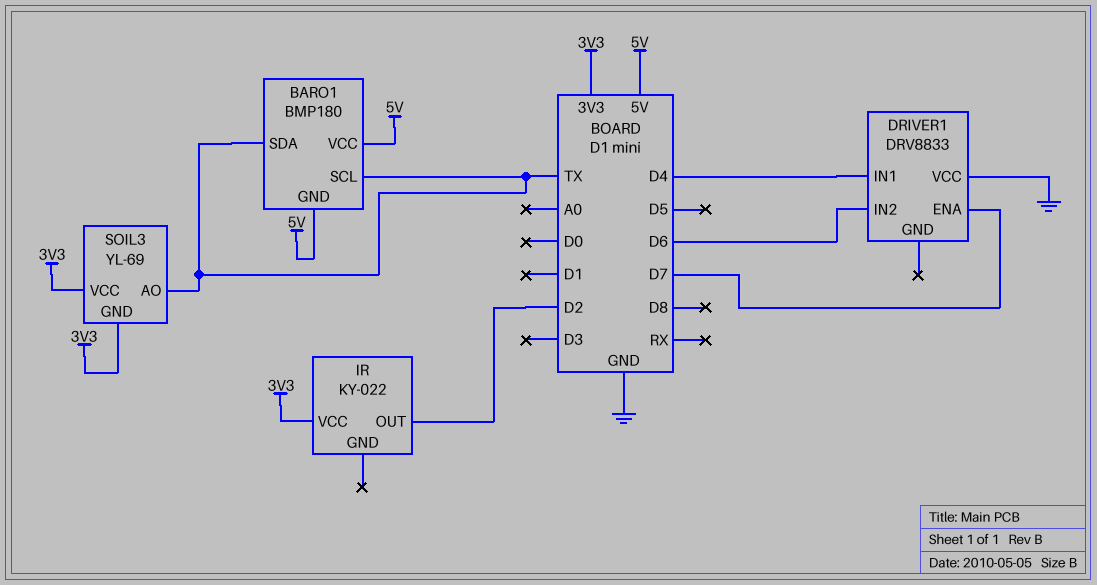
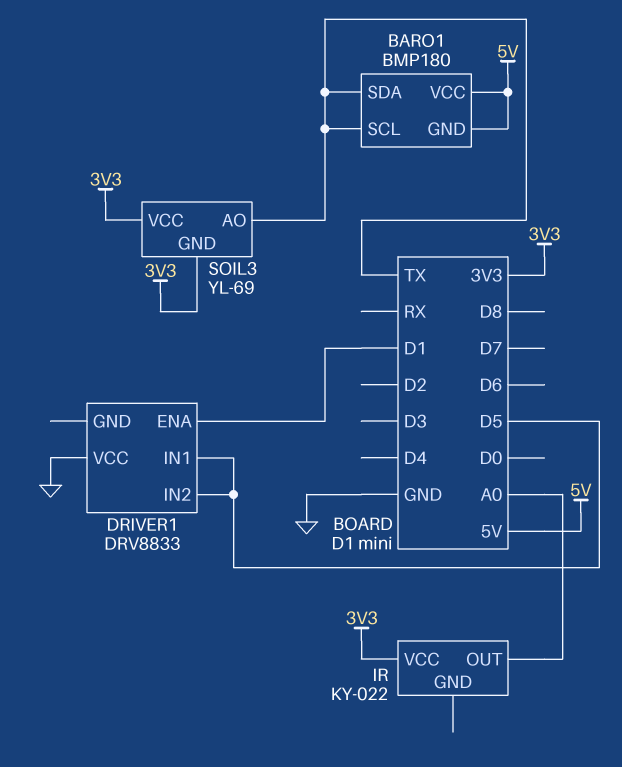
DRIVER1 pin ENA: D7 -> D1
DRIVER1 pin IN1: D4 -> D5
DRIVER1 pin IN2: D6 -> D5
IR pin OUT: D2 -> A0

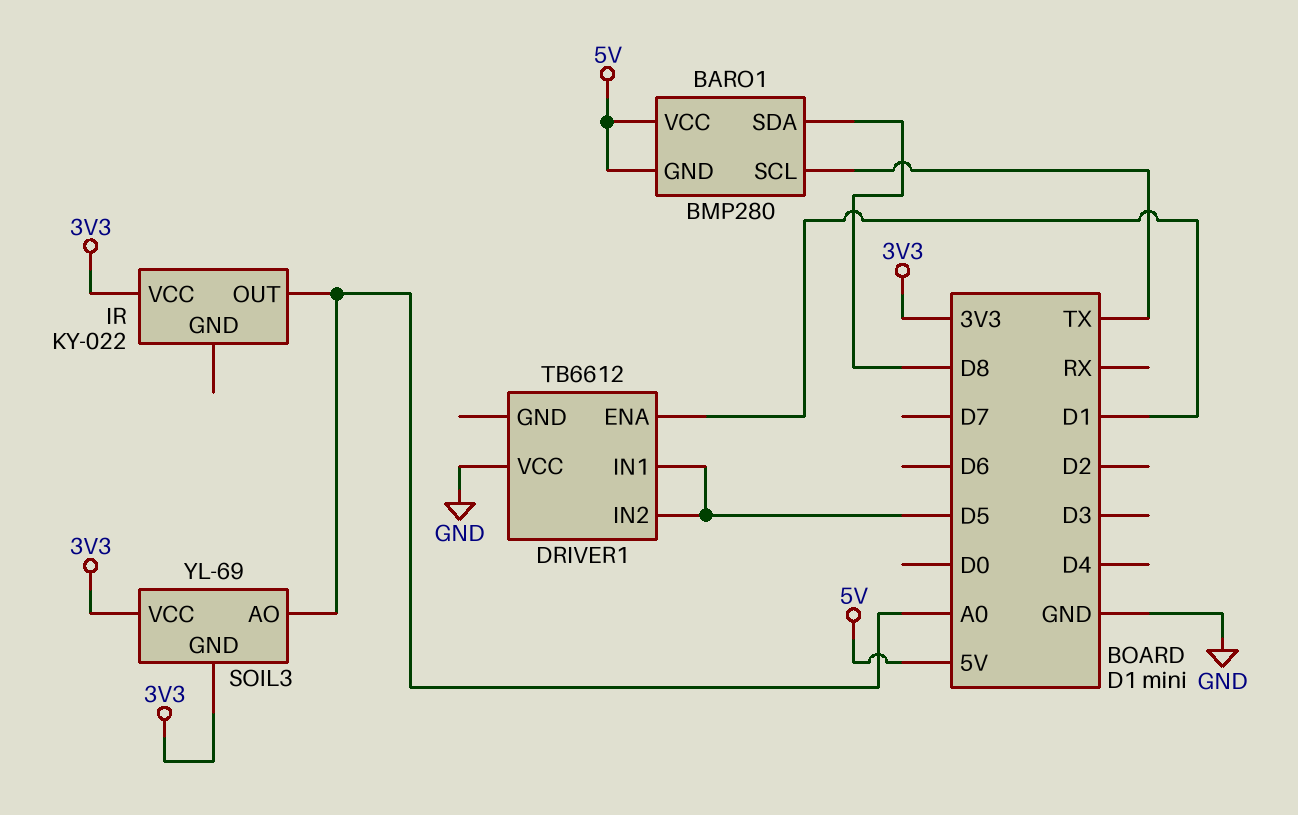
BARO1: BMP180 -> BMP280
BARO1 pin SDA: TX -> D8
DRIVER1: DRV8833 -> TB6612
SOIL3 pin AO: TX -> A0

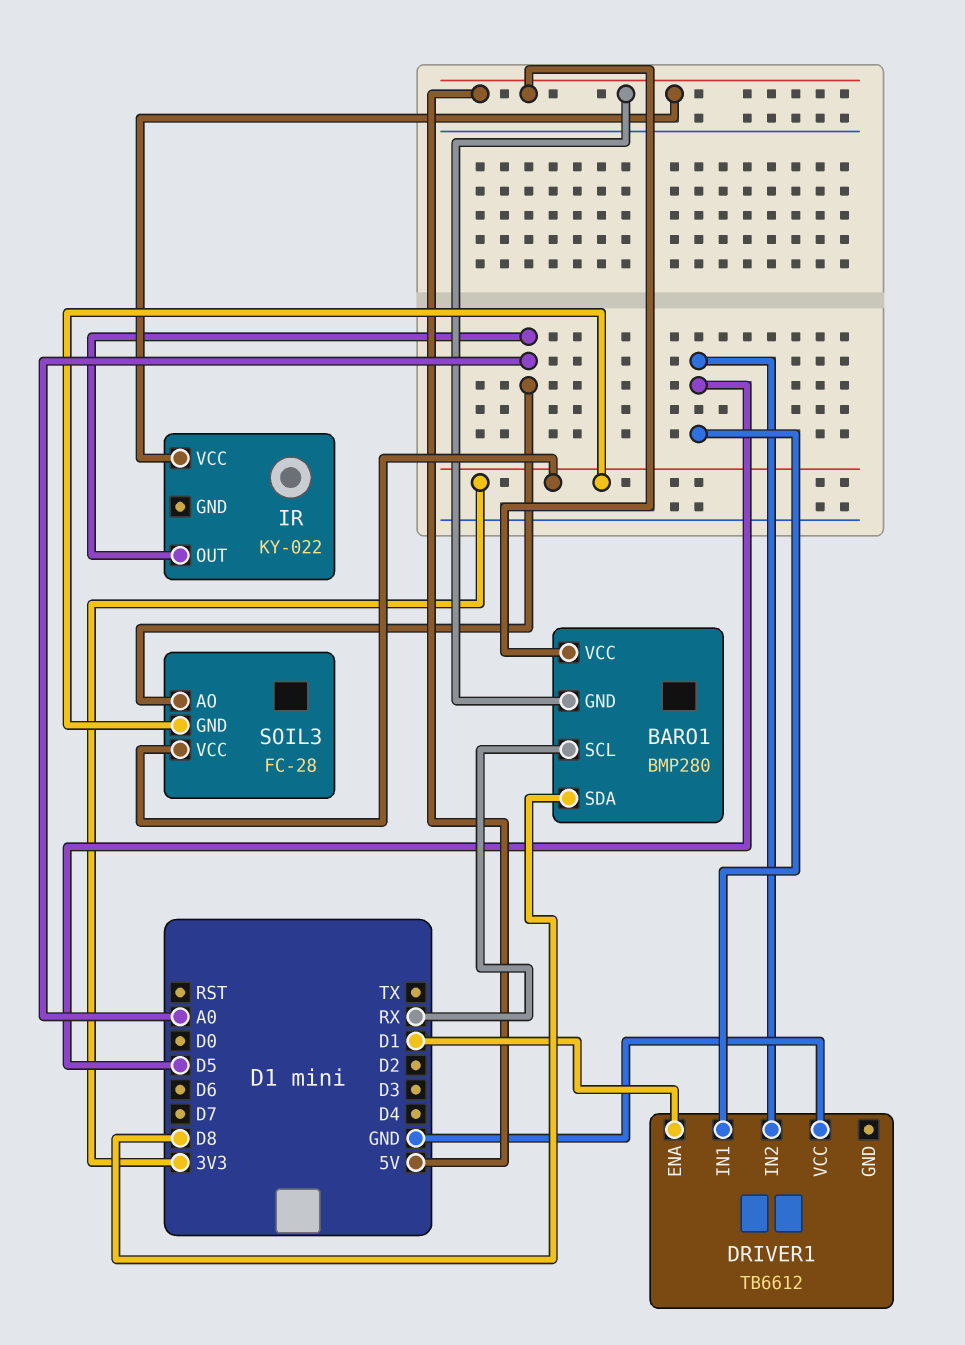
BARO1 pin SCL: TX -> RX
IR pin VCC: 3V3 -> 5V
SOIL3: YL-69 -> FC-28

